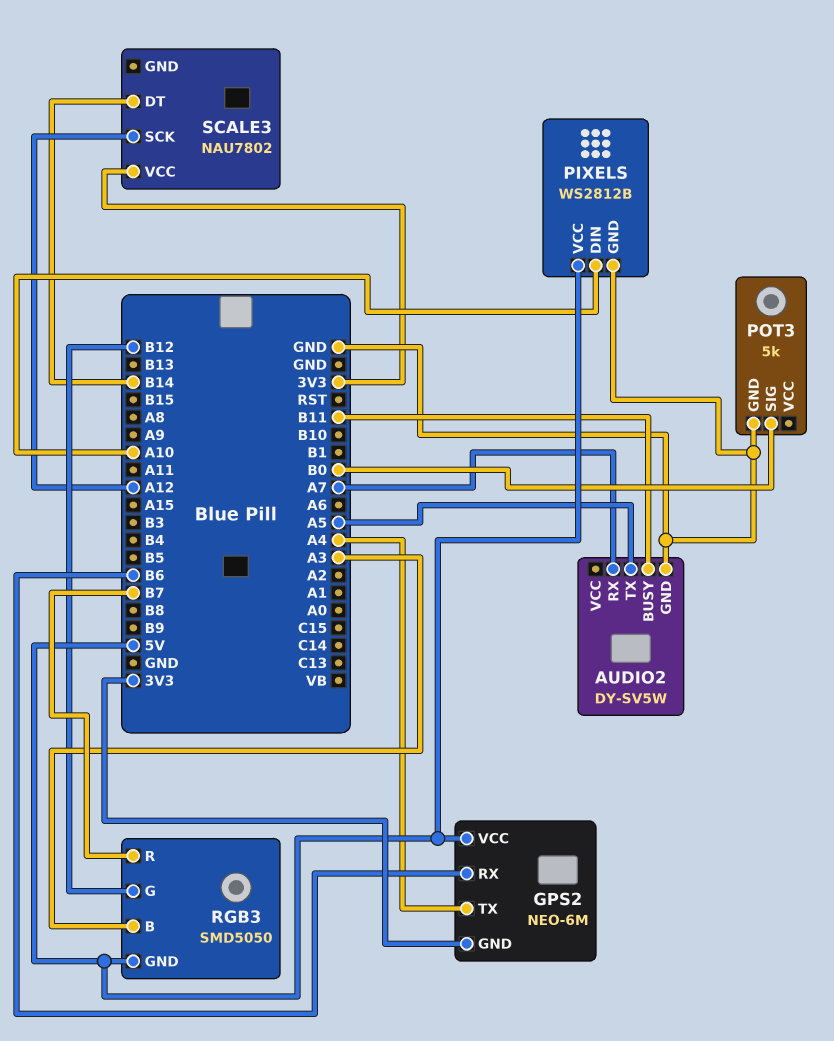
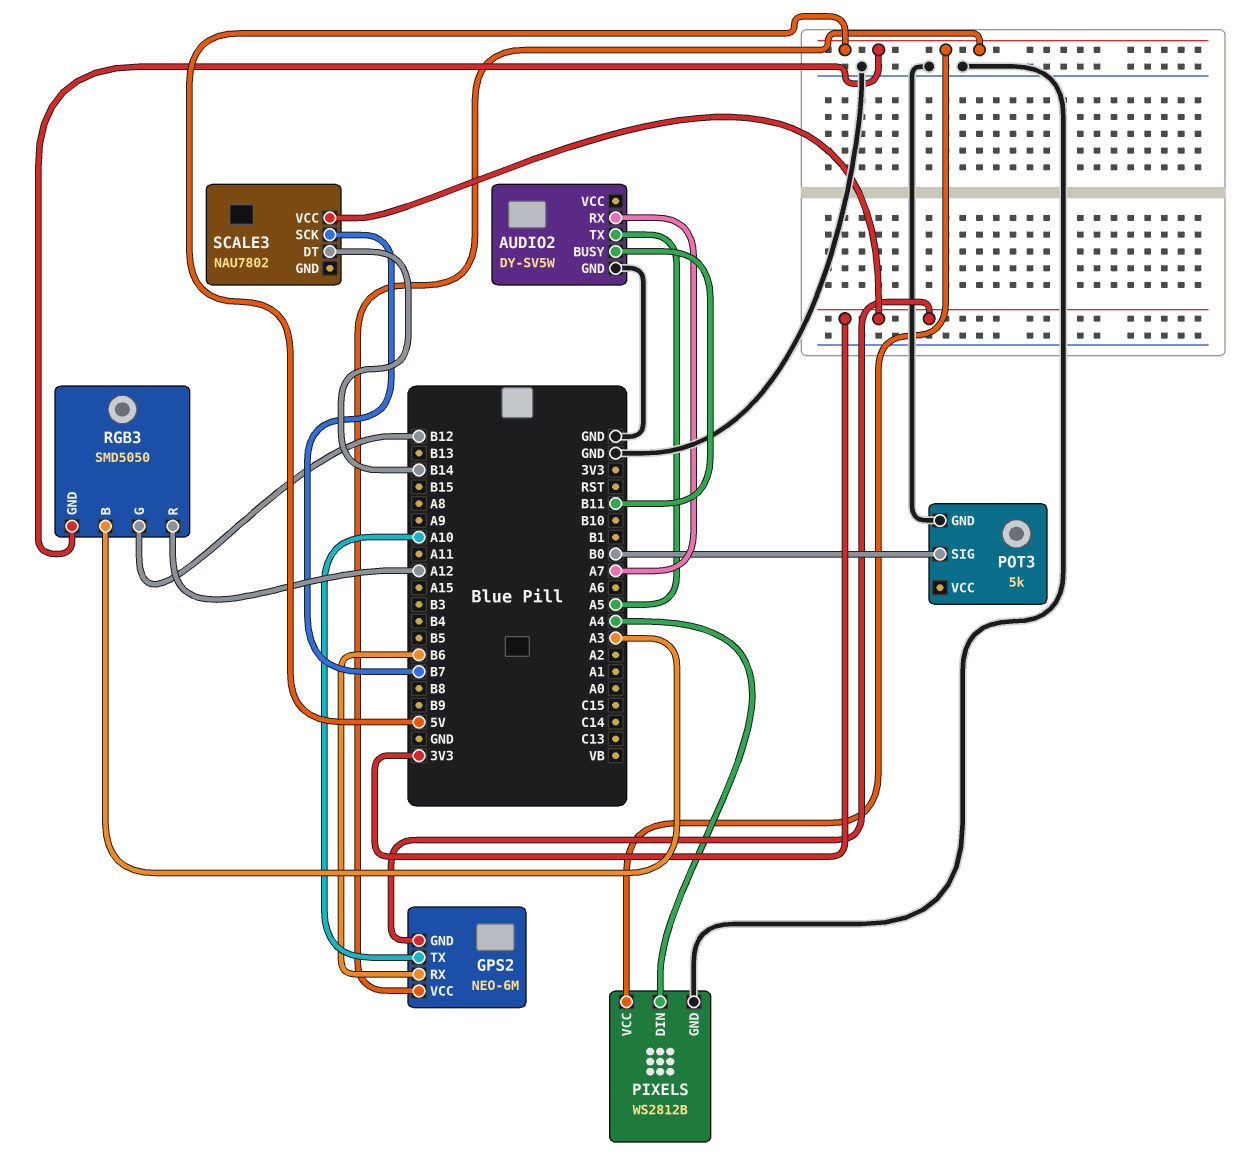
GPS2 pin TX: A4 -> A10
PIXELS pin DIN: A10 -> A4
RGB3 pin R: B7 -> A12
SCALE3 pin SCK: A12 -> B7

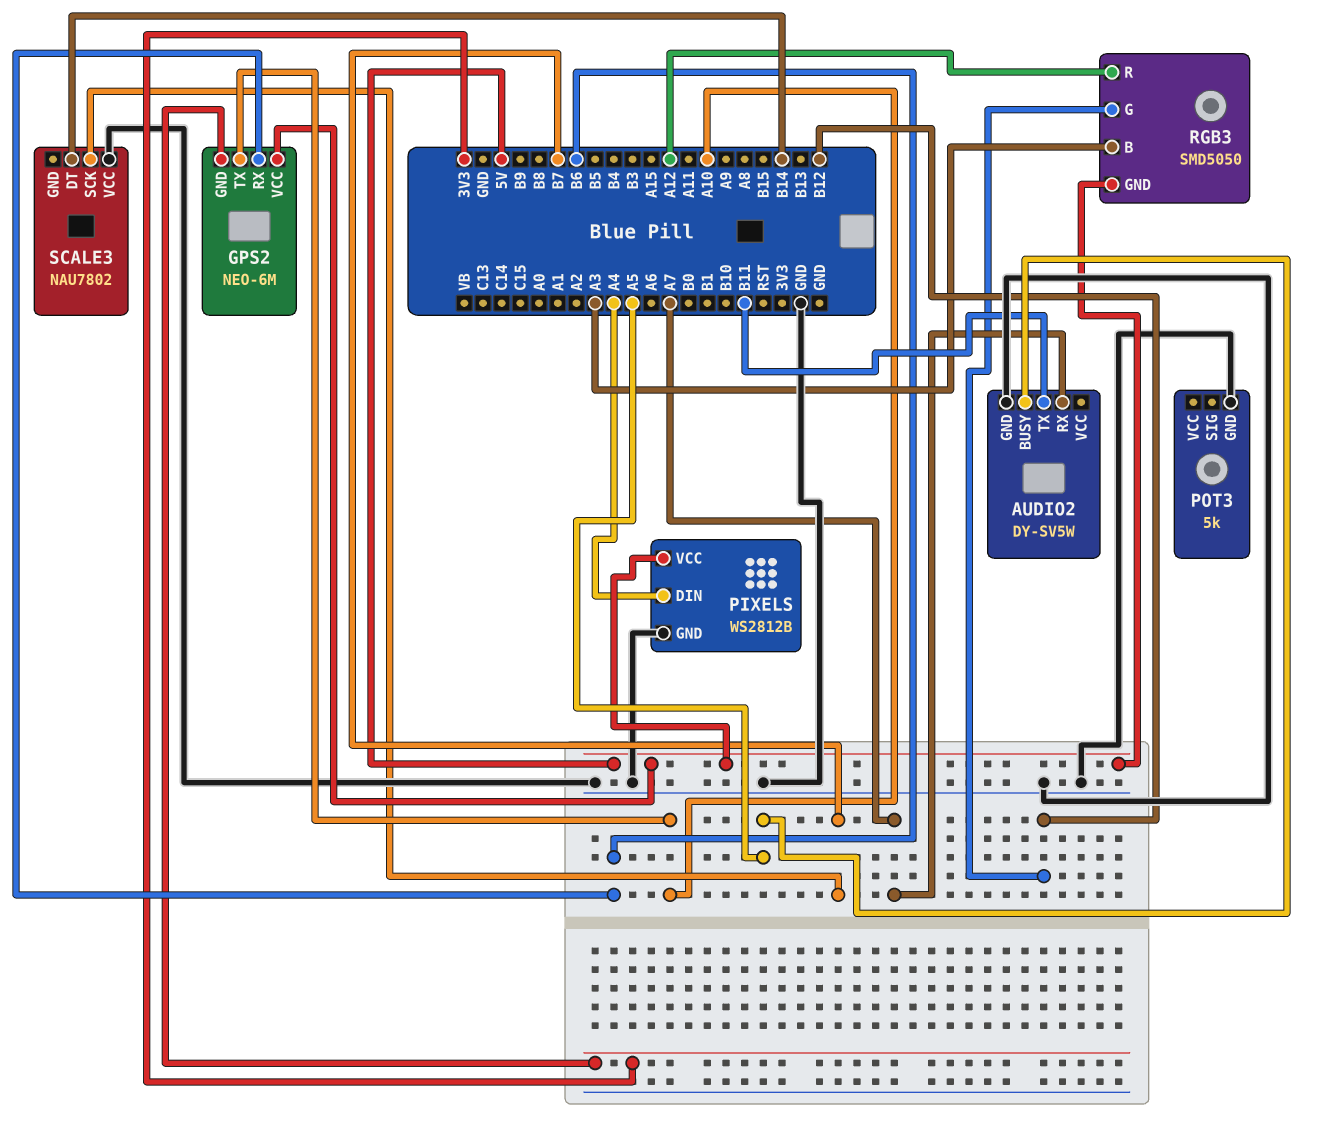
AUDIO2 pin BUSY: B11 -> A5
AUDIO2 pin TX: A5 -> B11
POT3 pin SIG: B0 -> none
SCALE3 pin VCC: 3V3 -> GND

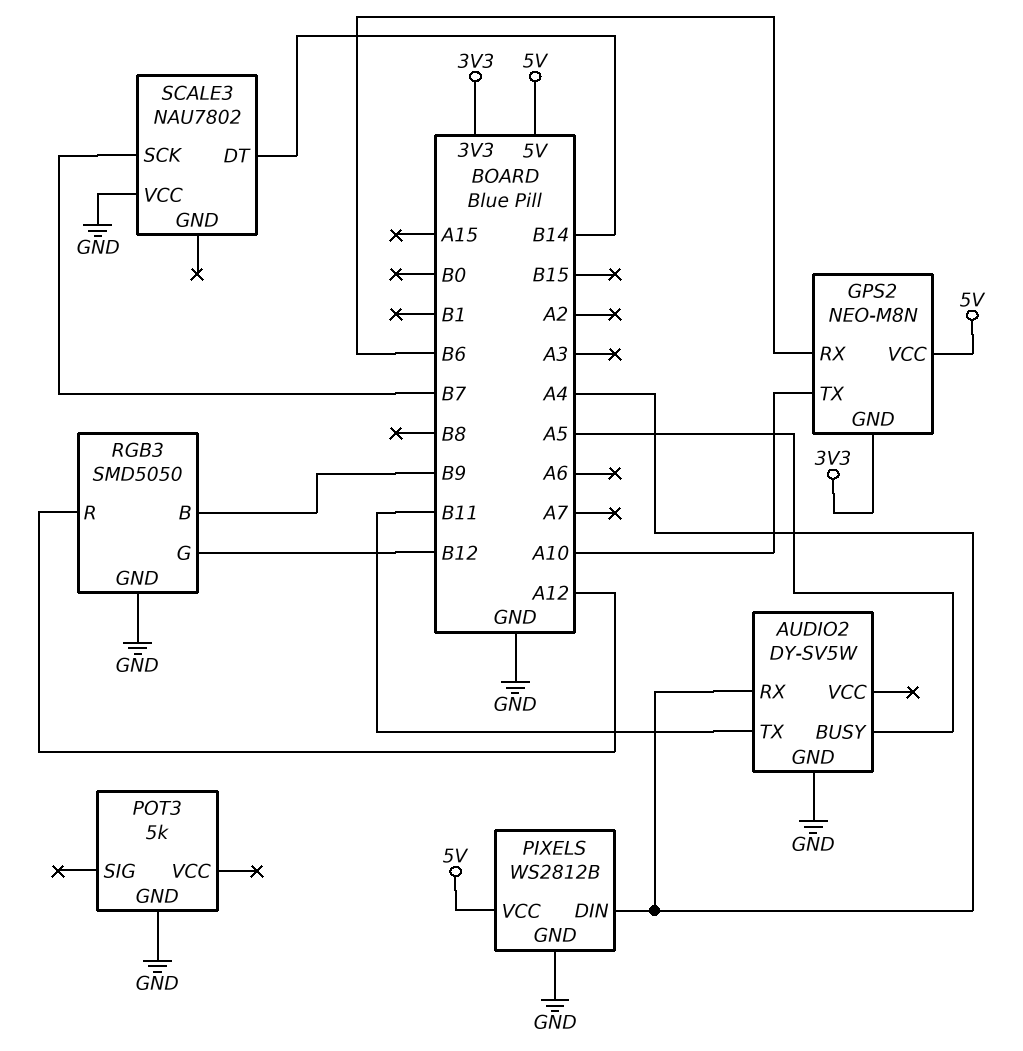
AUDIO2 pin RX: A7 -> A4
GPS2: NEO-6M -> NEO-M8N
RGB3 pin B: A3 -> B9
RGB3 pin GND: 5V -> GND

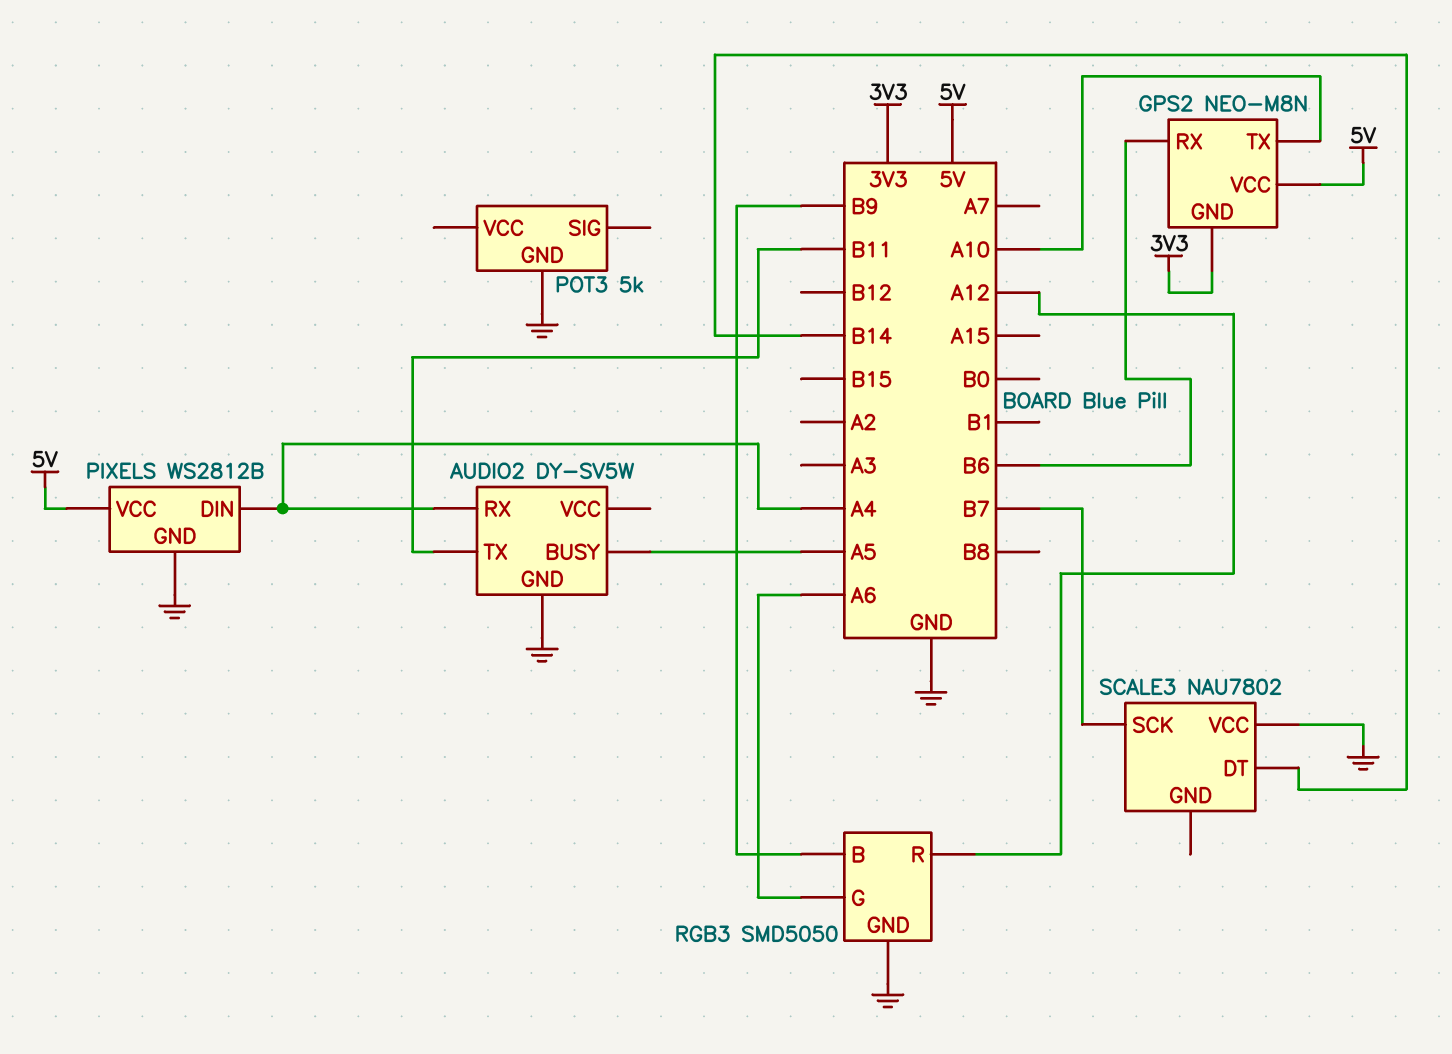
RGB3 pin G: B12 -> A6

